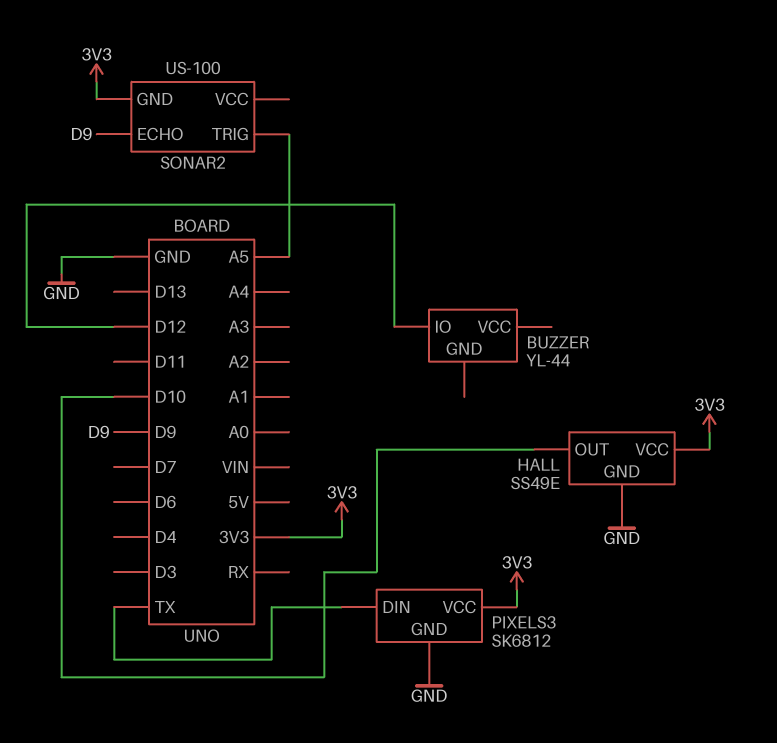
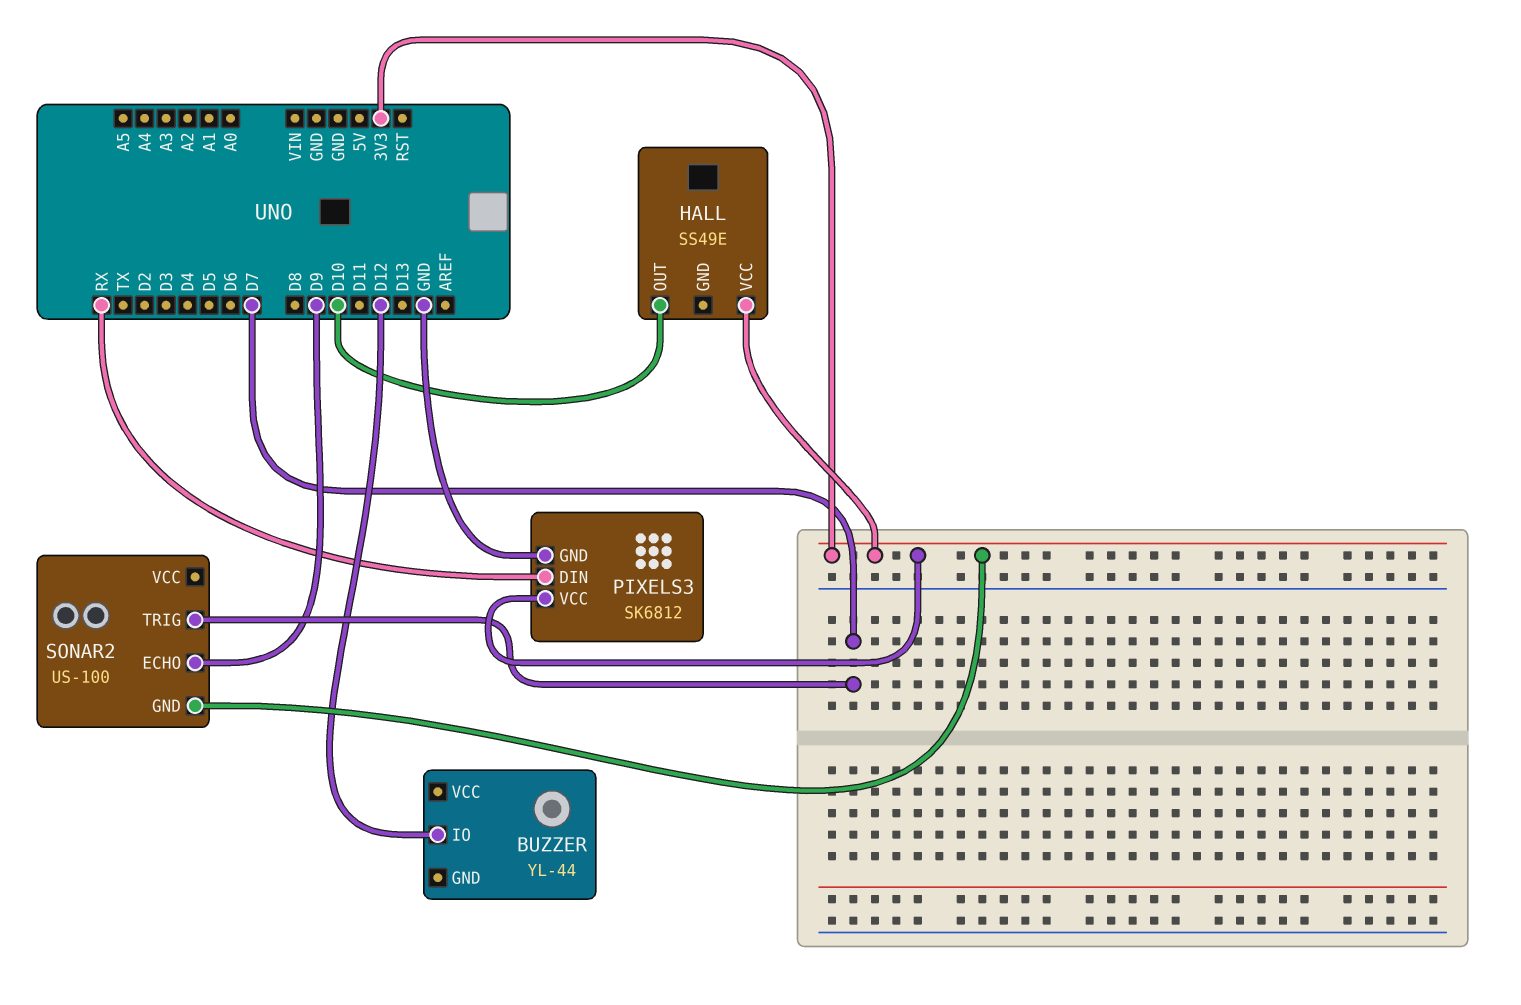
HALL pin GND: GND -> none
PIXELS3 pin DIN: TX -> RX
SONAR2 pin TRIG: A5 -> D7

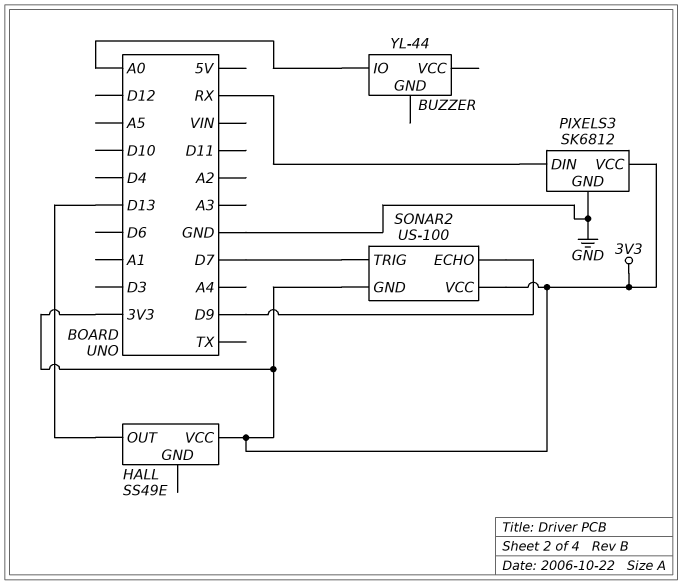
BUZZER pin IO: D12 -> A0
HALL pin OUT: D10 -> D13
SONAR2 pin VCC: none -> 3V3

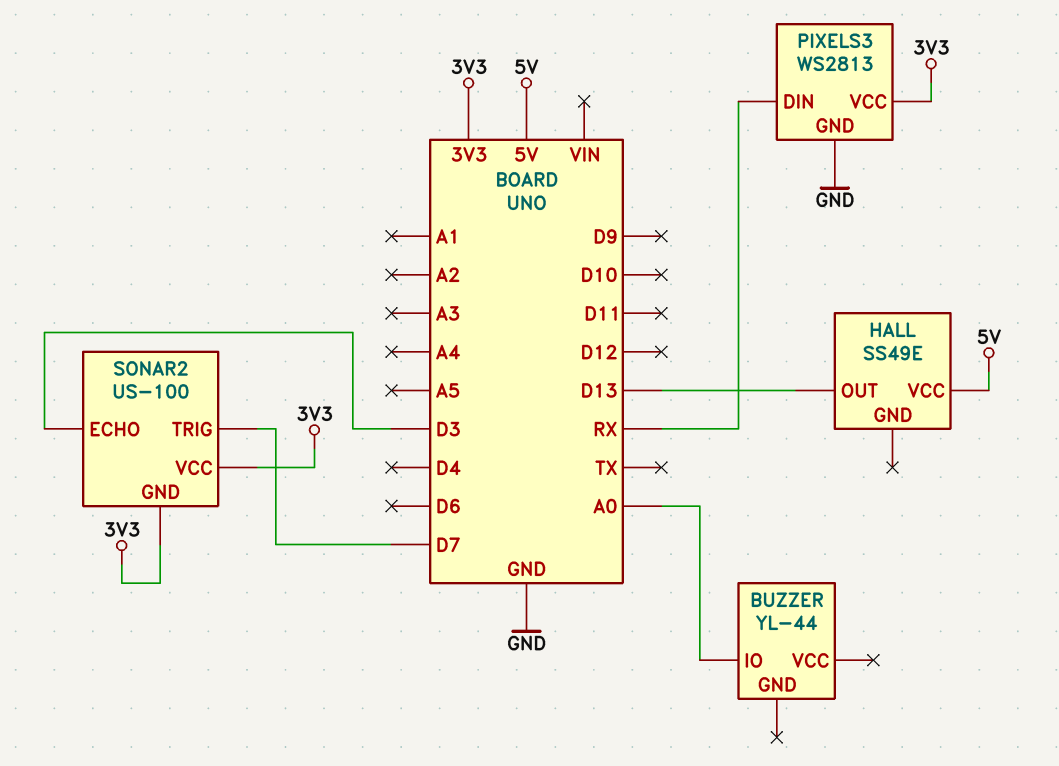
HALL pin VCC: 3V3 -> 5V
PIXELS3: SK6812 -> WS2813
SONAR2 pin ECHO: D9 -> D3

